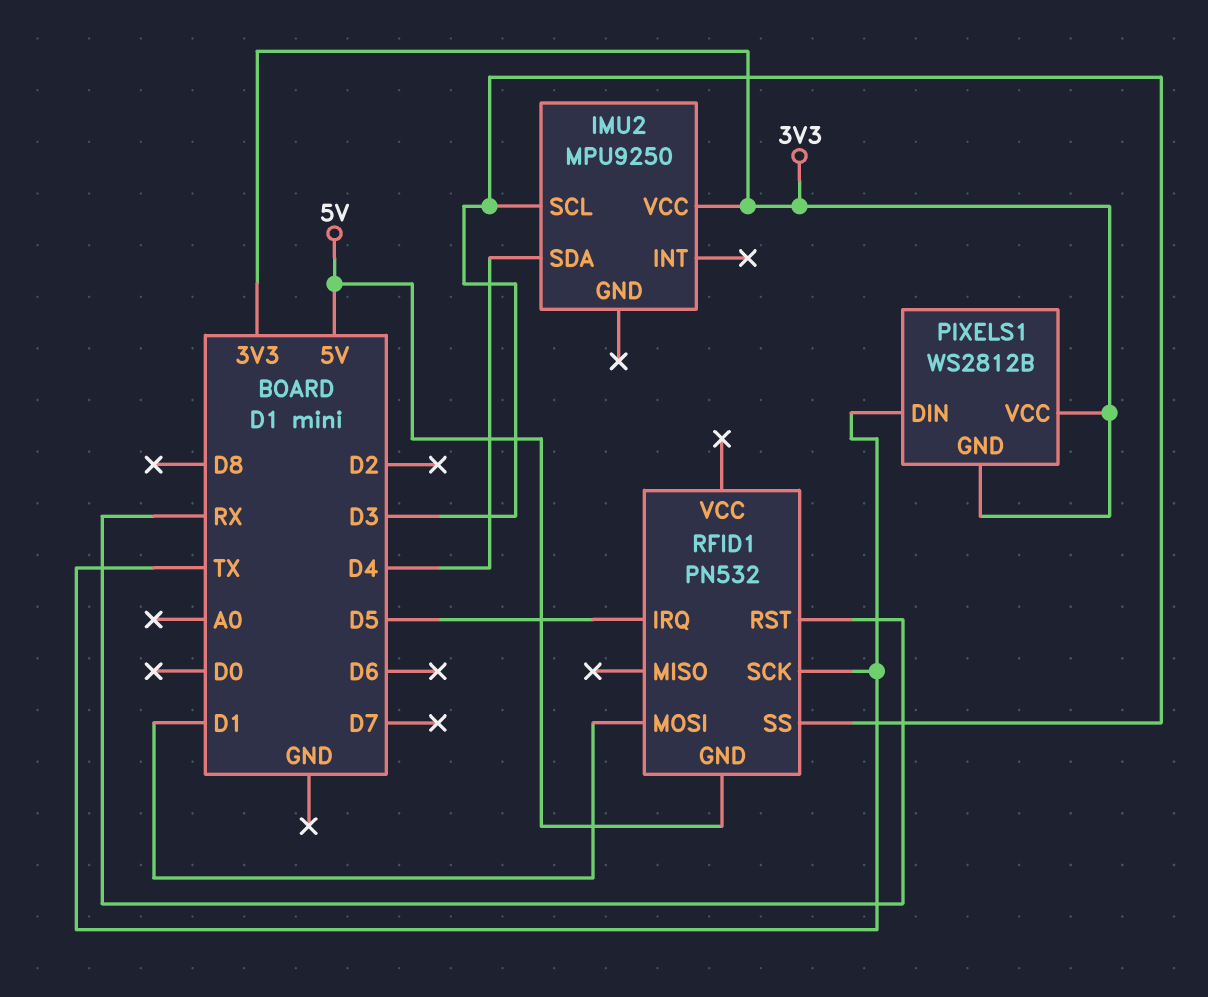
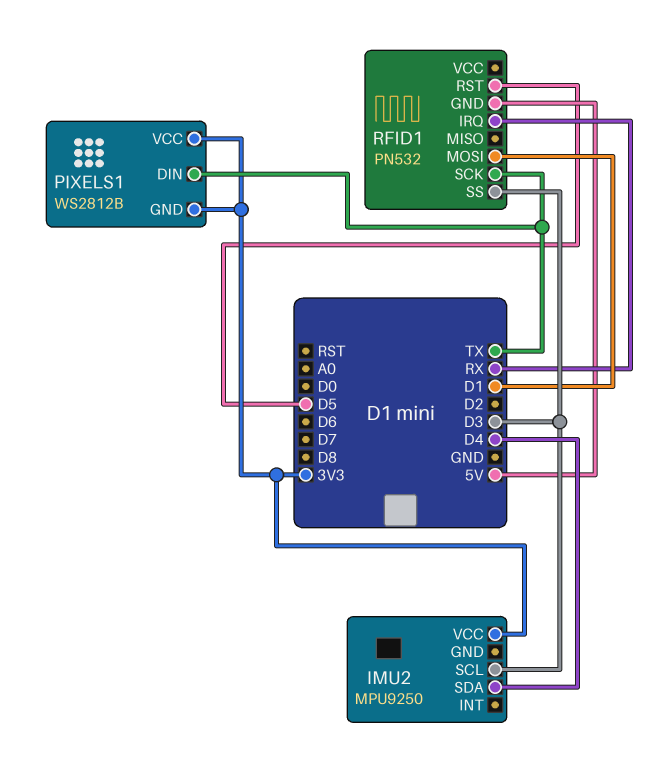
RFID1 pin IRQ: D5 -> RX
RFID1 pin RST: RX -> D5

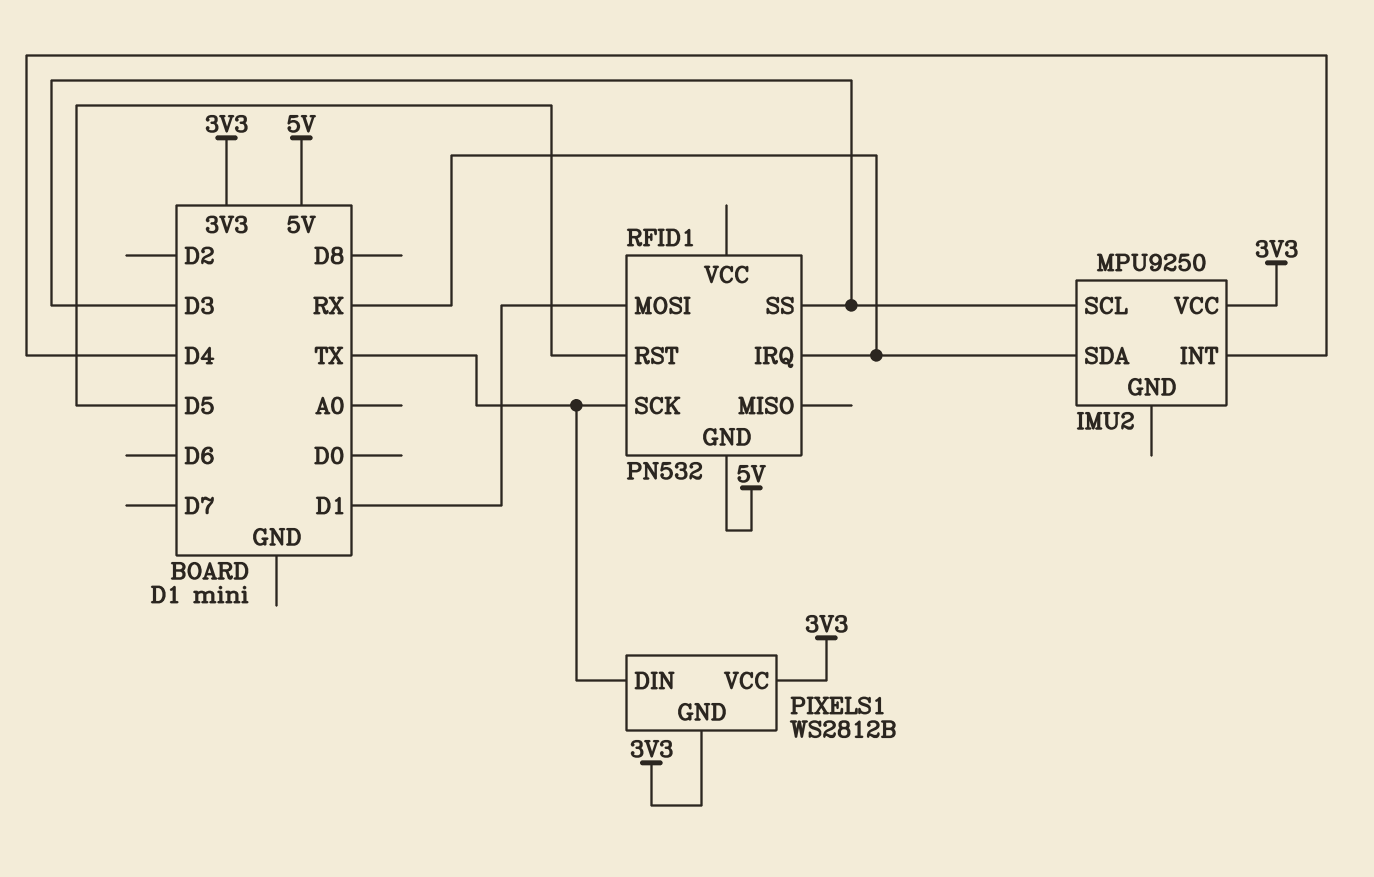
IMU2 pin INT: none -> D4
IMU2 pin SDA: D4 -> RX

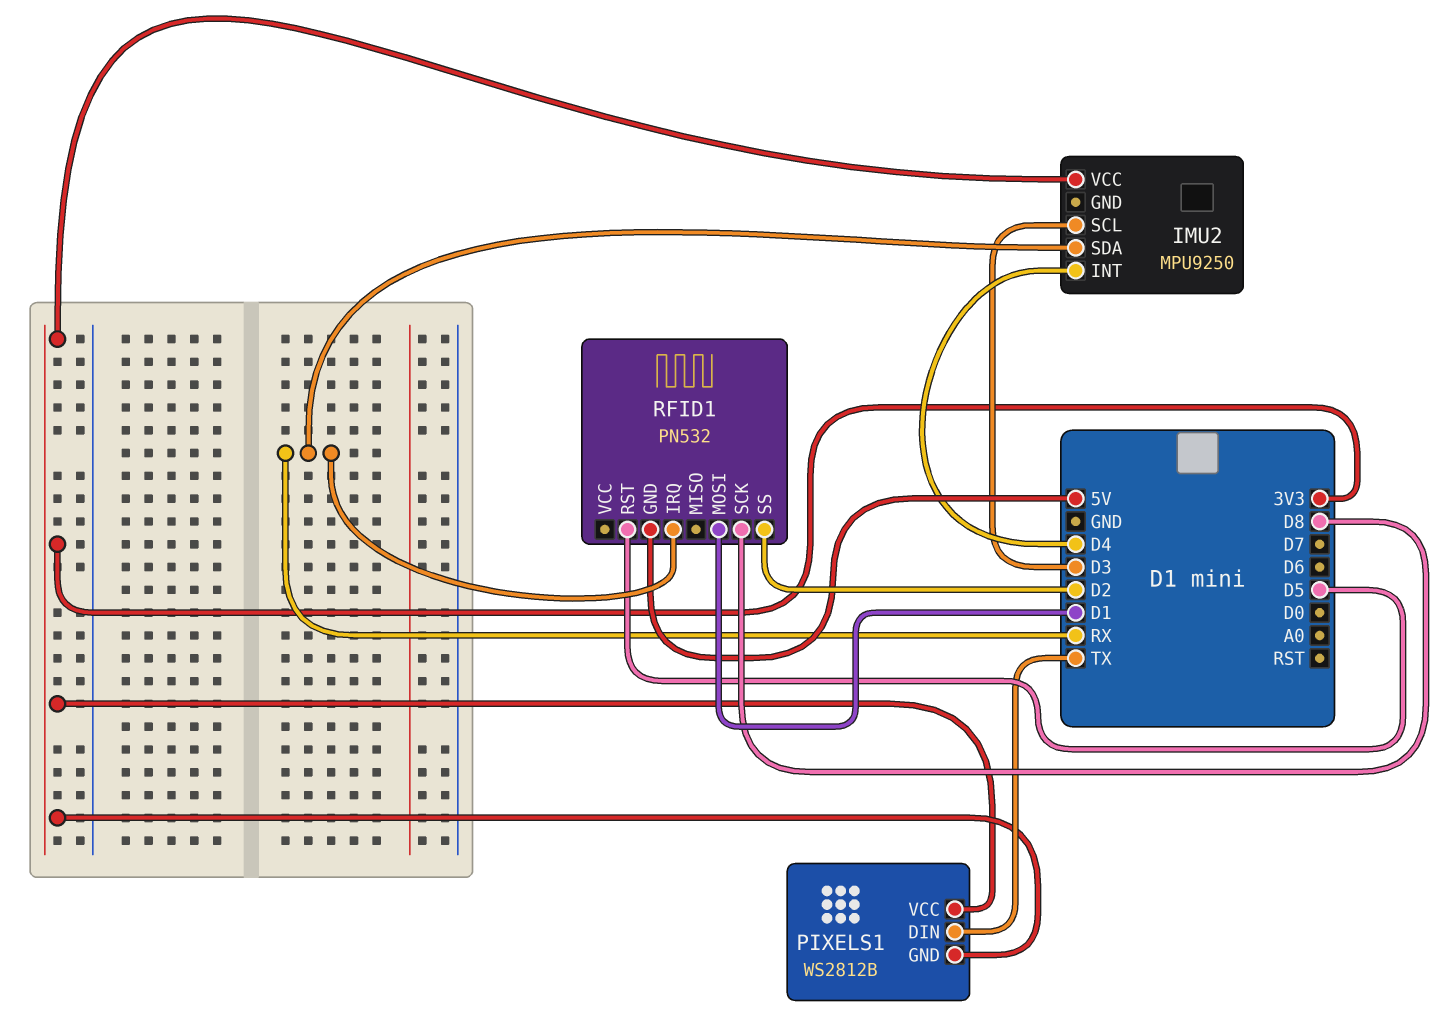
RFID1 pin SCK: TX -> D8
RFID1 pin SS: D3 -> D2

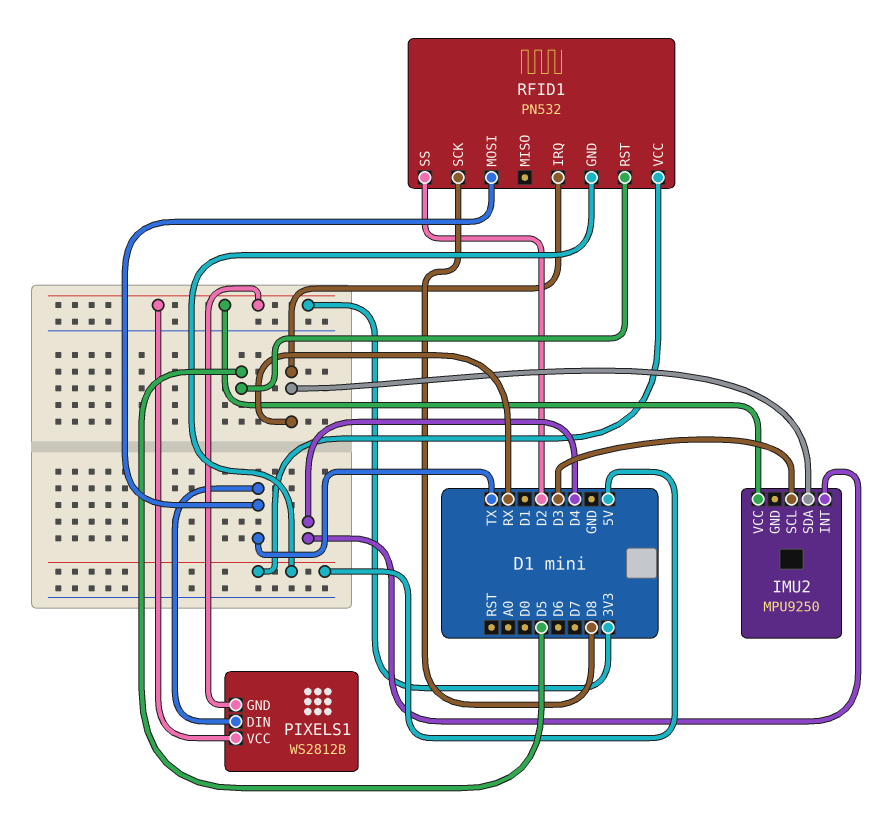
RFID1 pin MOSI: D1 -> TX
RFID1 pin VCC: none -> 5V

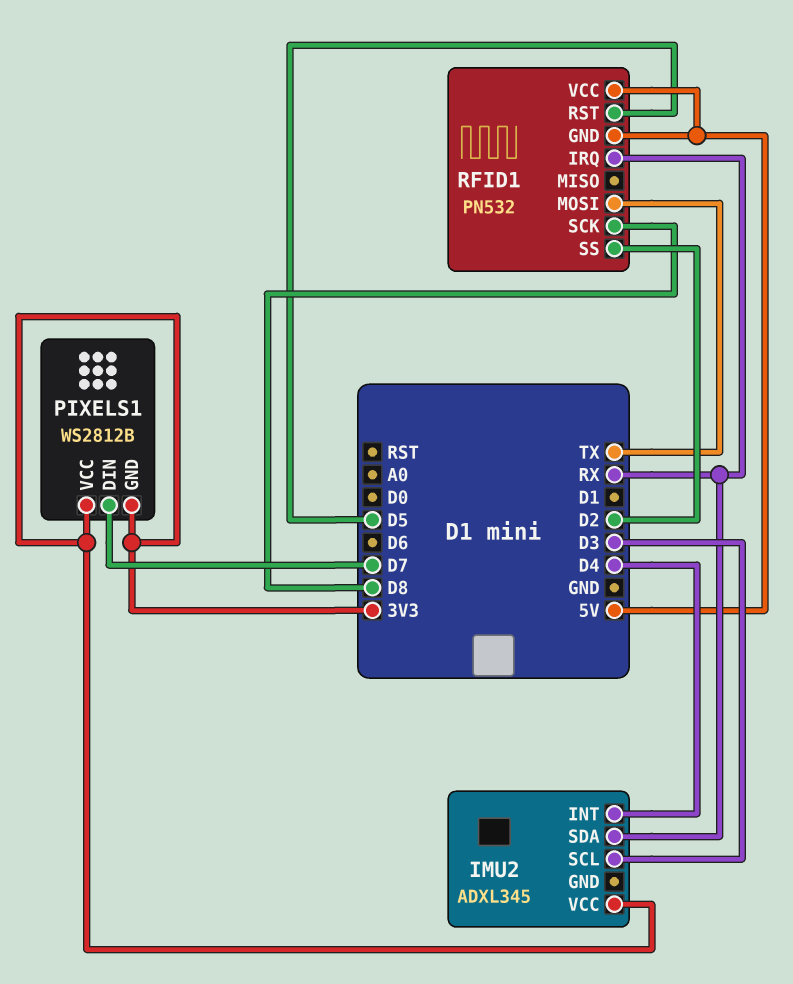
IMU2: MPU9250 -> ADXL345
PIXELS1 pin DIN: TX -> D7

